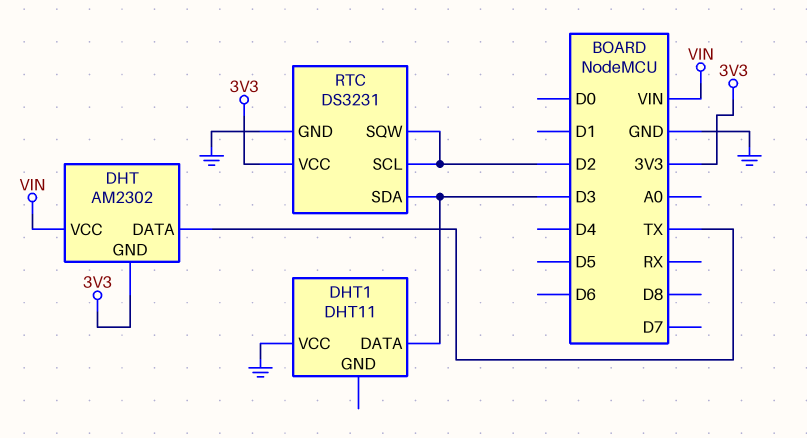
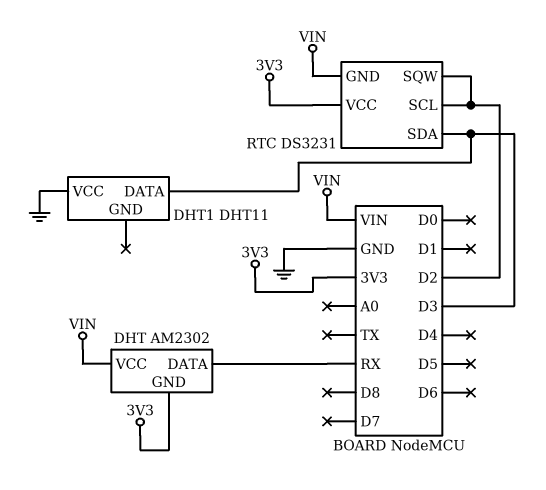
DHT pin DATA: TX -> RX
RTC pin GND: GND -> VIN

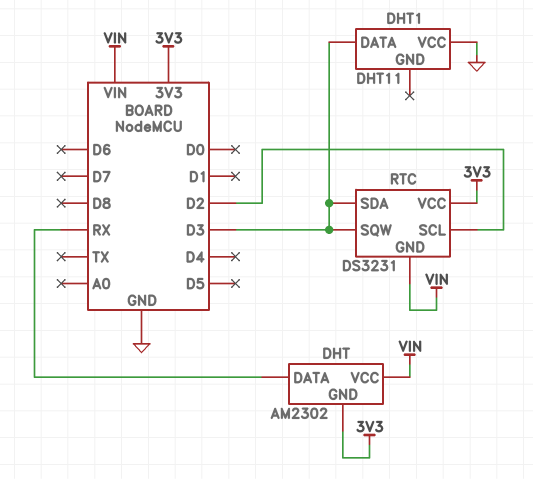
RTC pin SQW: D2 -> D3

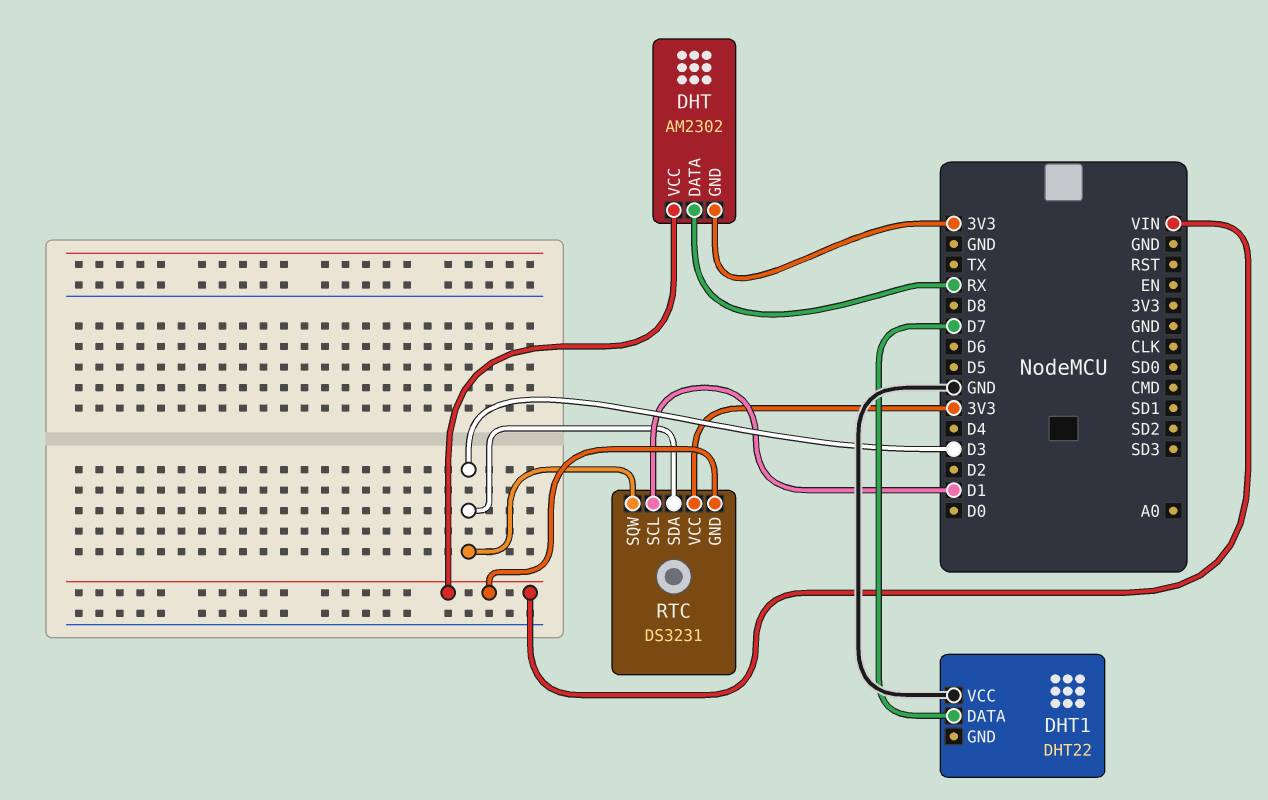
DHT1: DHT11 -> DHT22
DHT1 pin DATA: D3 -> D7
RTC pin SCL: D2 -> D1

